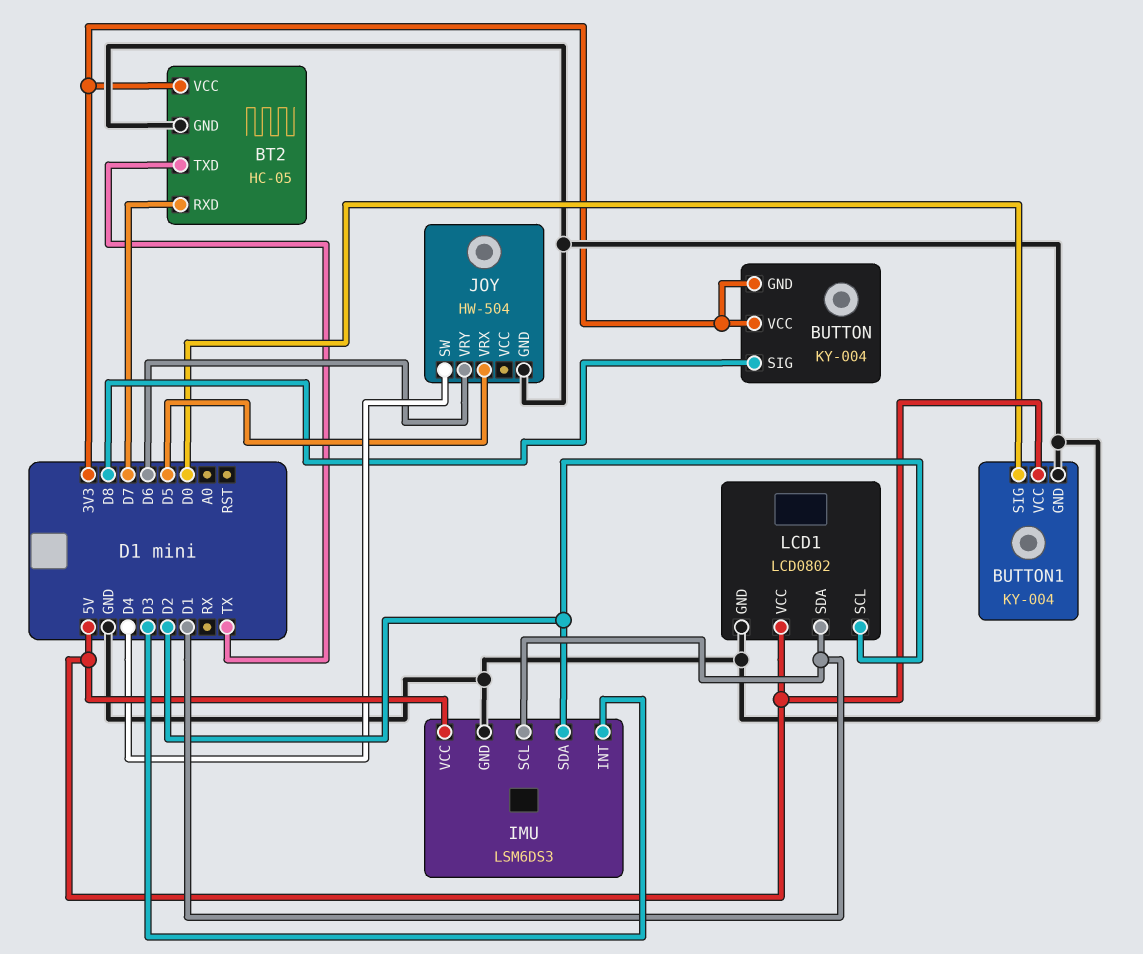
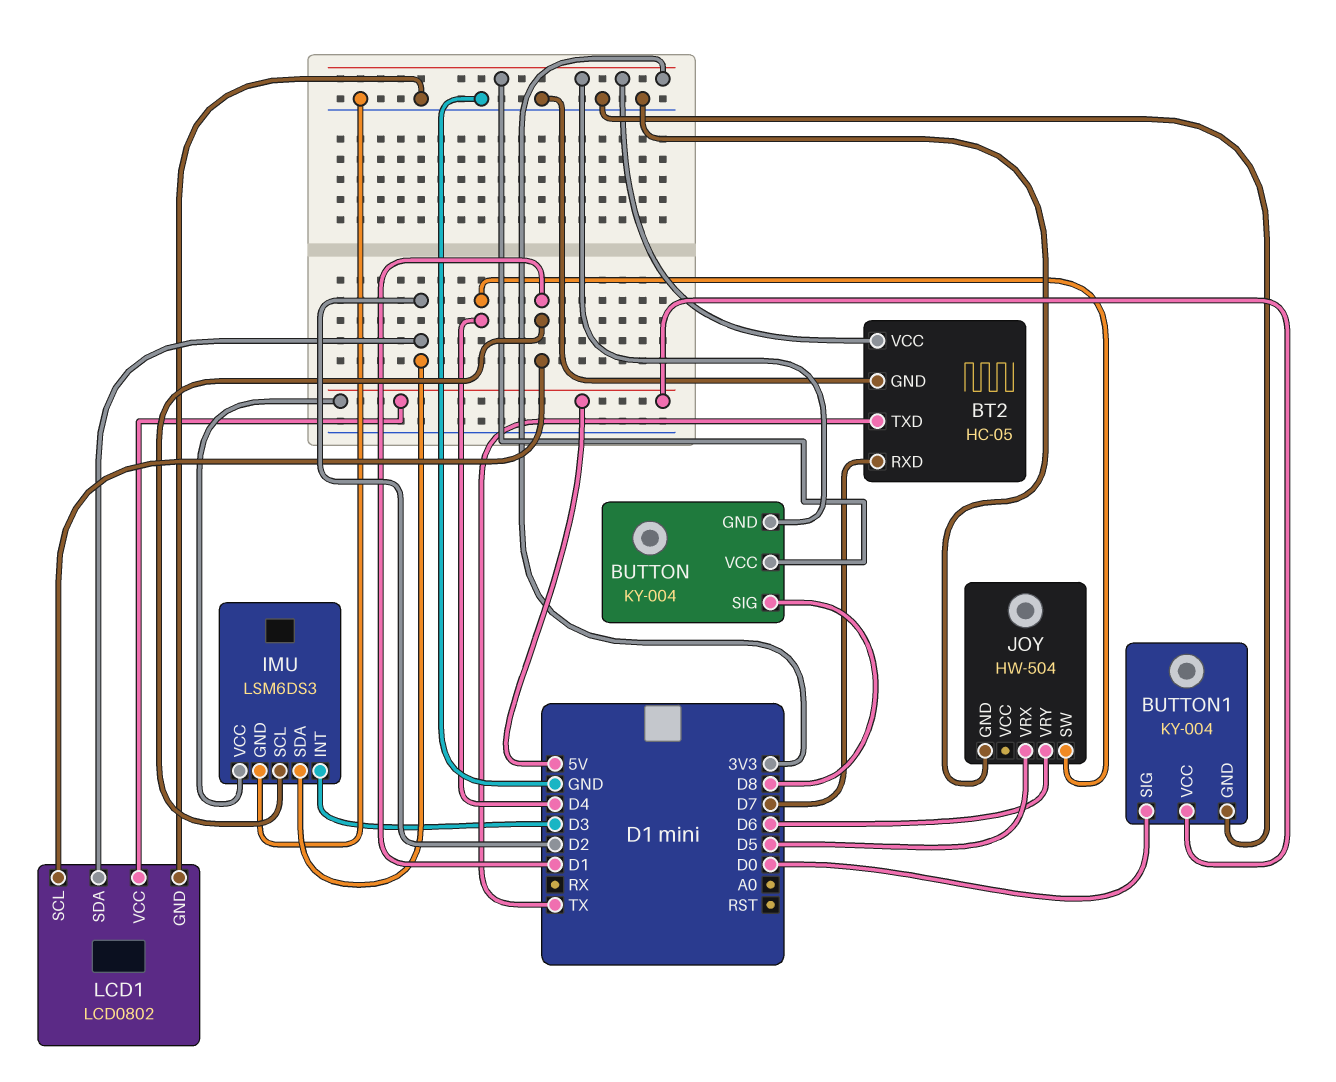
LCD1 pin SCL: D2 -> D1
LCD1 pin SDA: D1 -> D2

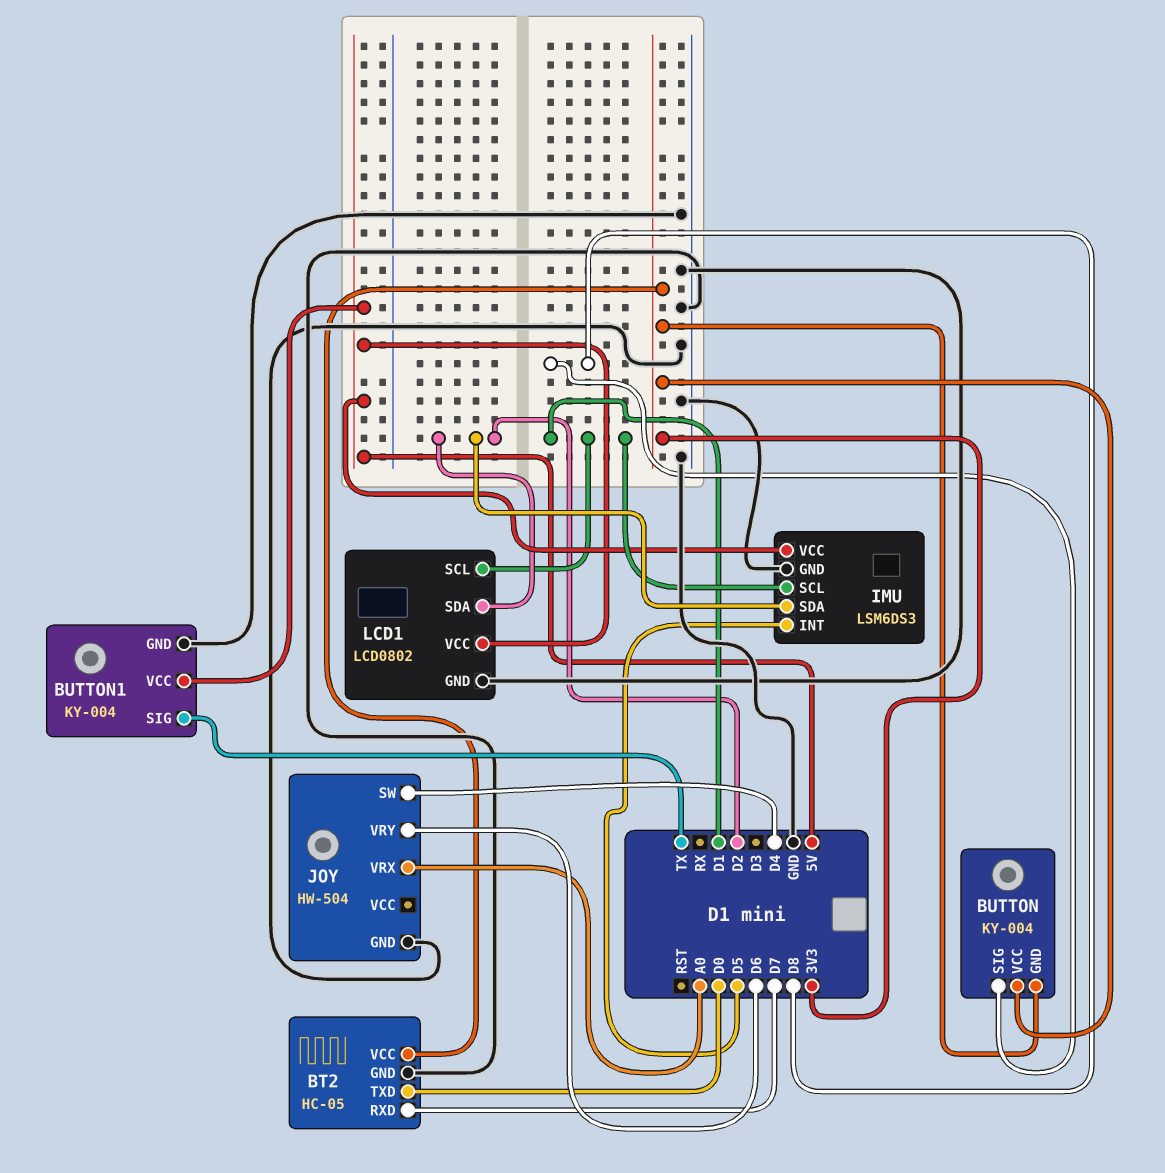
BT2 pin TXD: TX -> D0
BUTTON1 pin SIG: D0 -> TX
IMU pin INT: D3 -> D5
JOY pin VRX: D5 -> A0

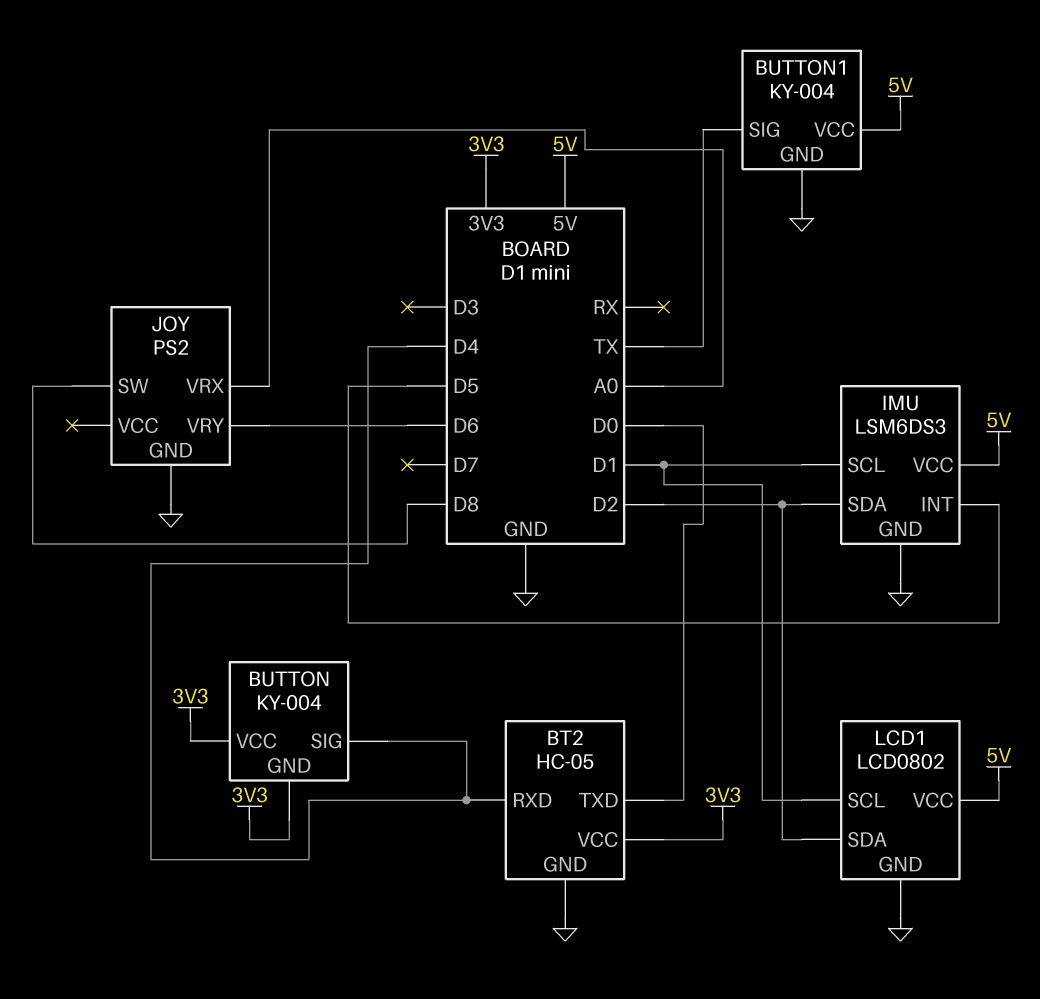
BT2 pin RXD: D7 -> D4
BUTTON pin SIG: D8 -> D4
JOY: HW-504 -> PS2
JOY pin SW: D4 -> D8

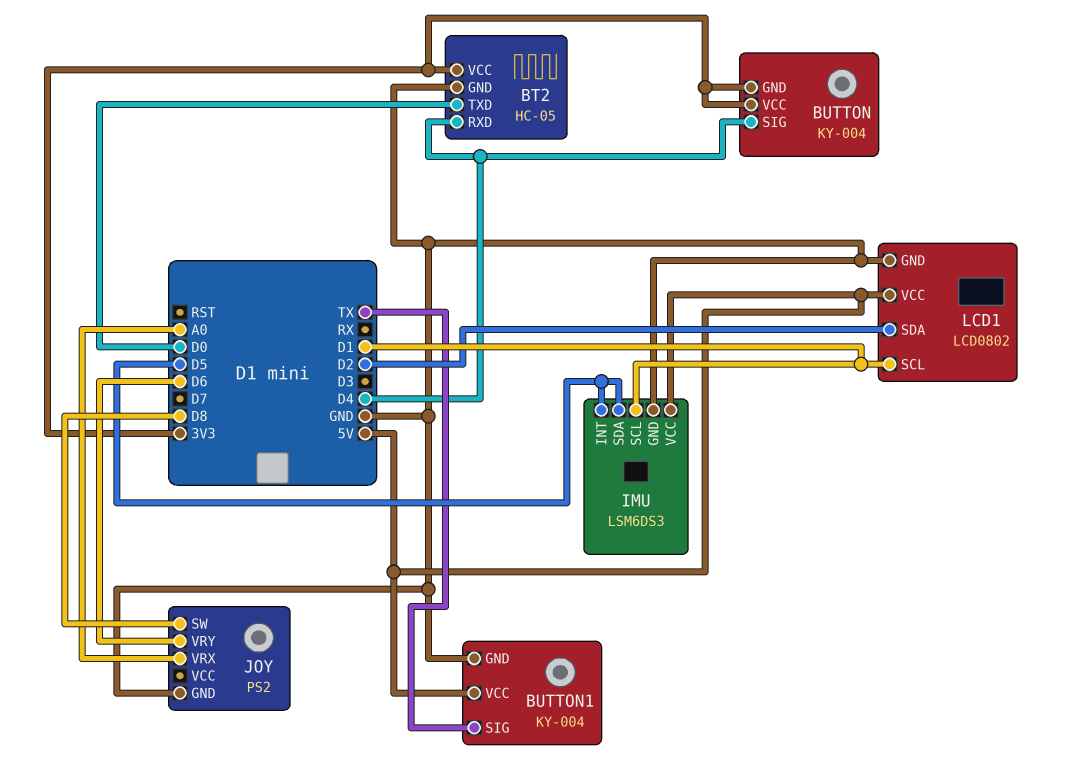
IMU pin SDA: D2 -> D5

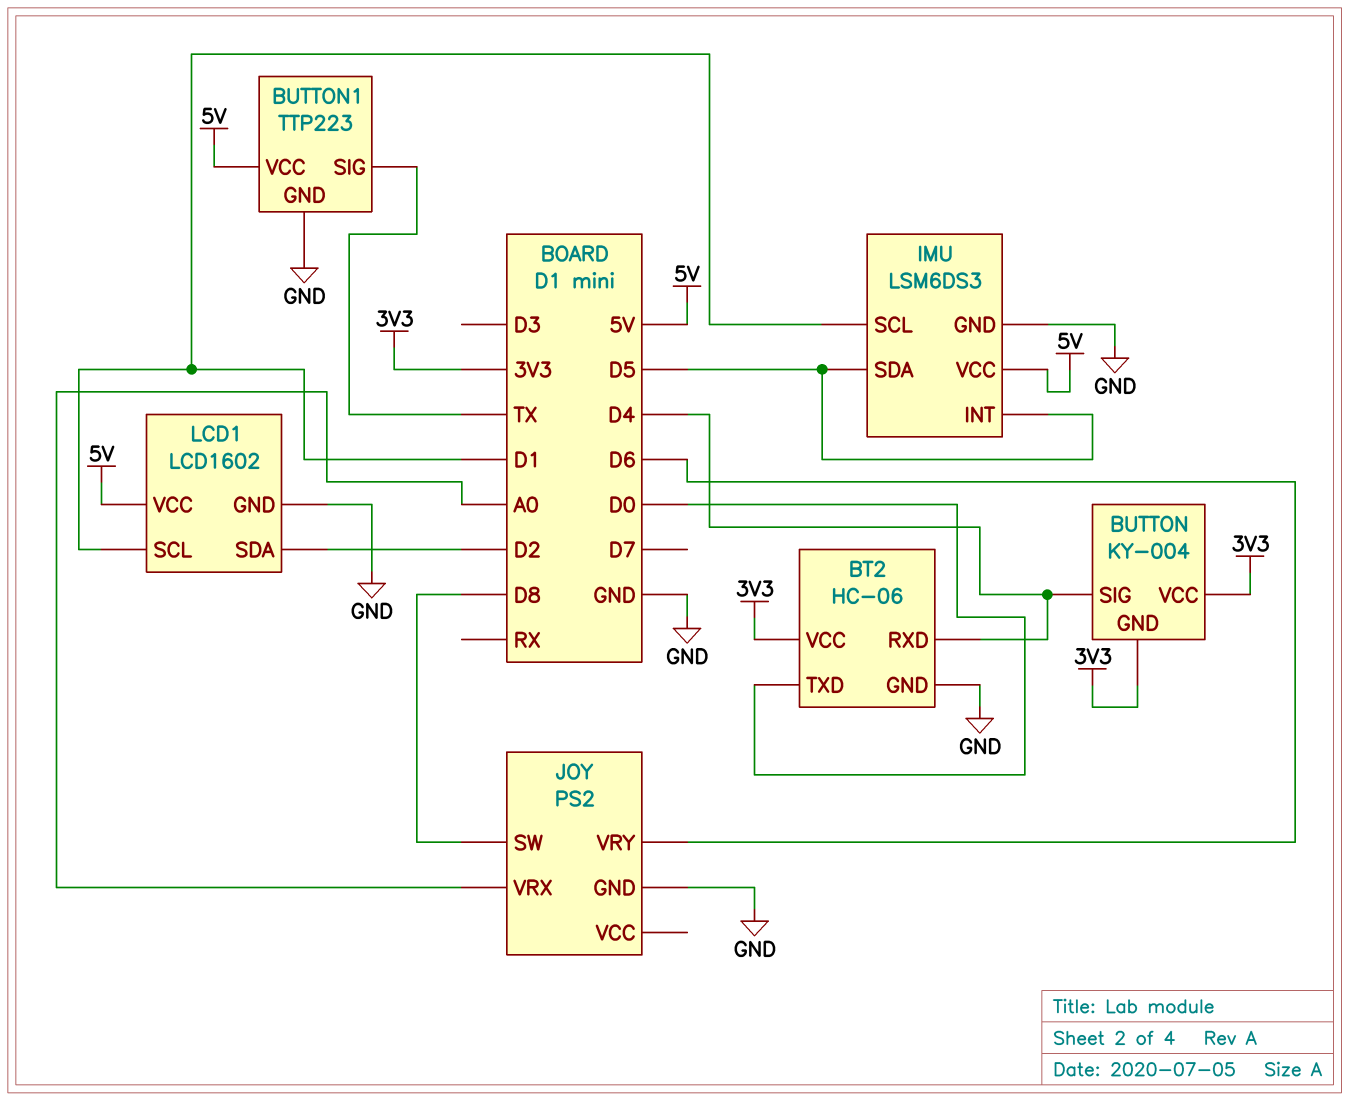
BT2: HC-05 -> HC-06
BUTTON1: KY-004 -> TTP223
LCD1: LCD0802 -> LCD1602

